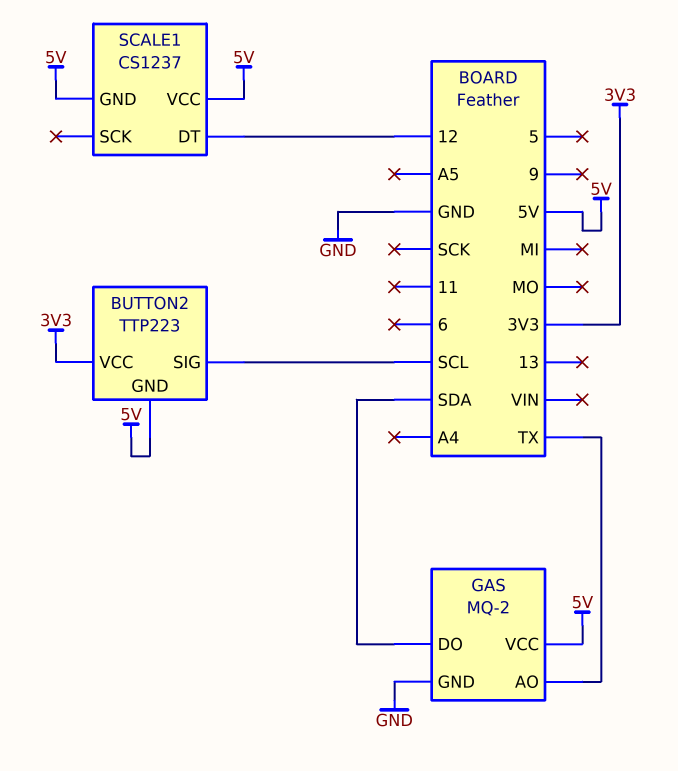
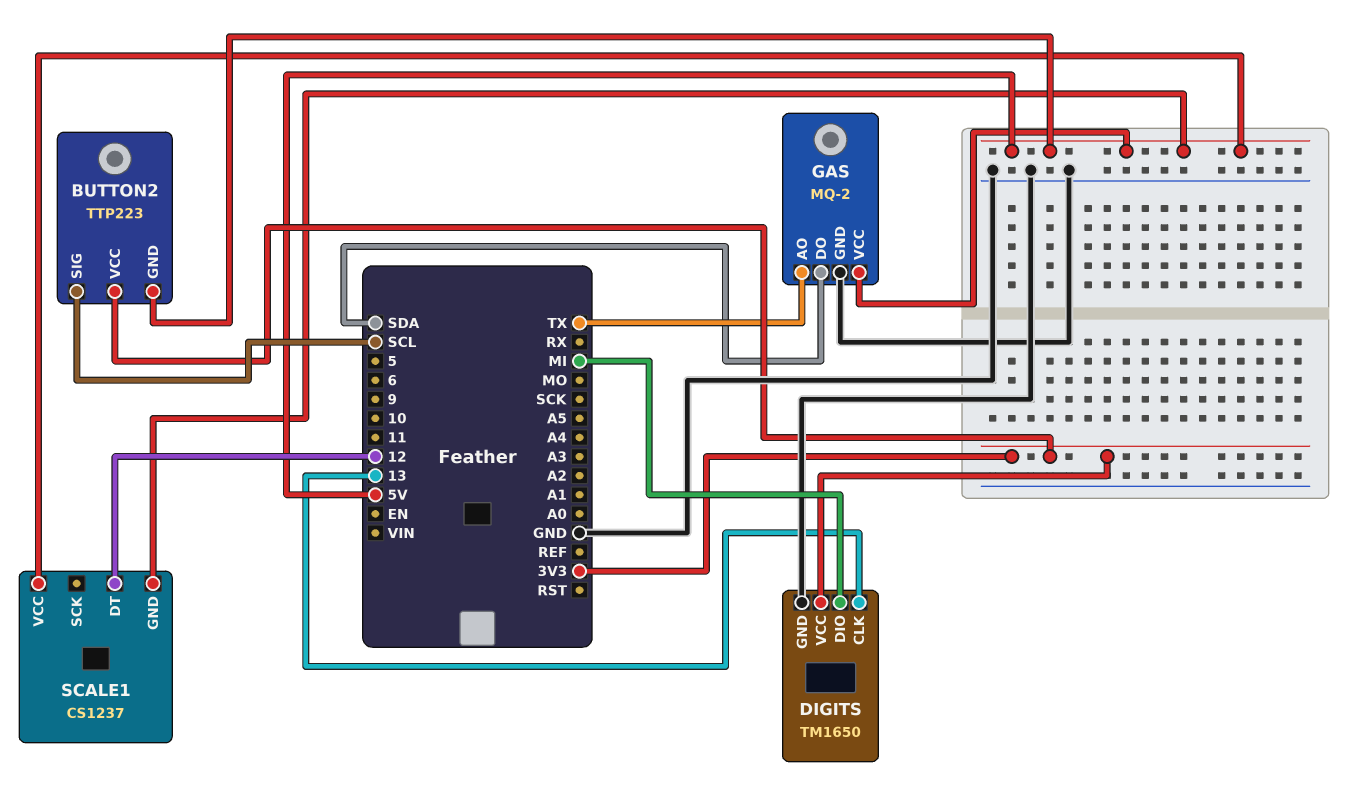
DIGITS: none -> TM1650
DIGITS pin CLK: none -> 13
DIGITS pin DIO: none -> MI
DIGITS pin GND: none -> GND
DIGITS pin VCC: none -> 3V3

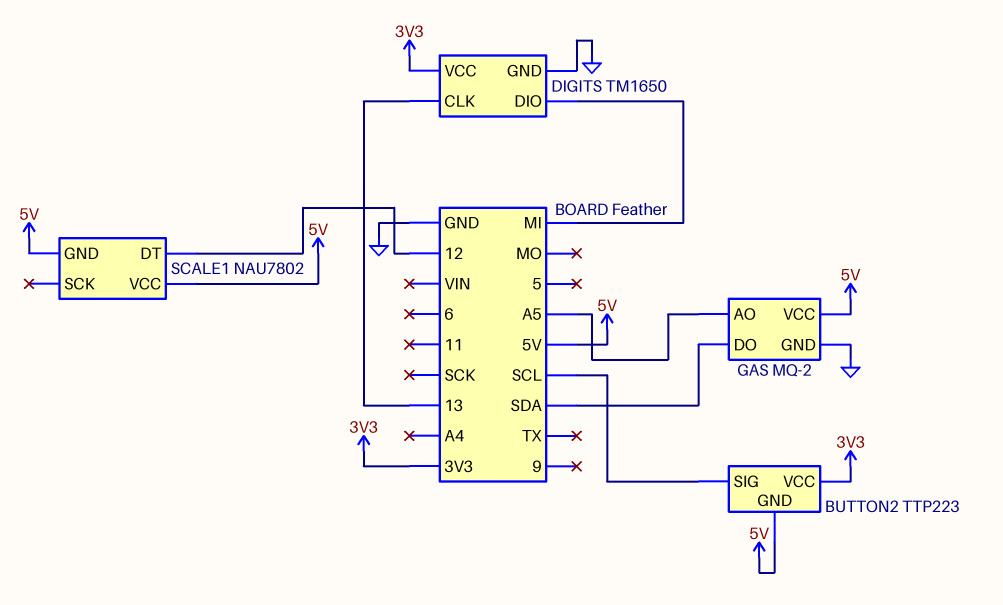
GAS pin AO: TX -> A5
SCALE1: CS1237 -> NAU7802

